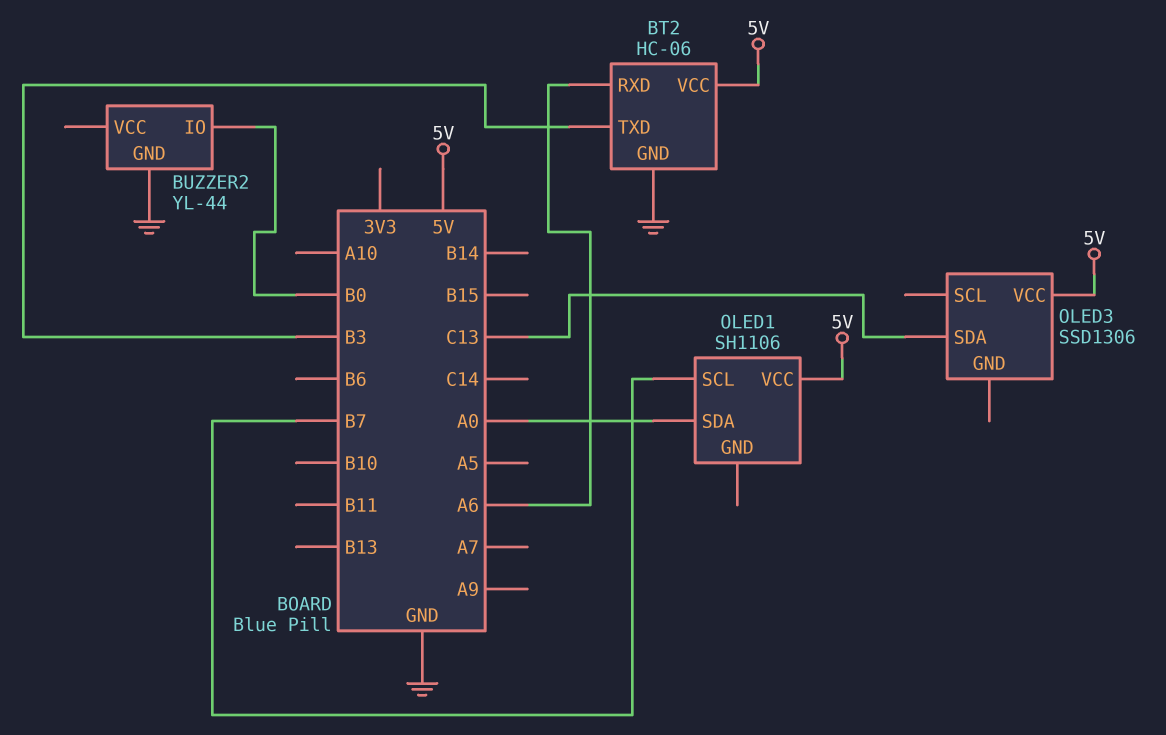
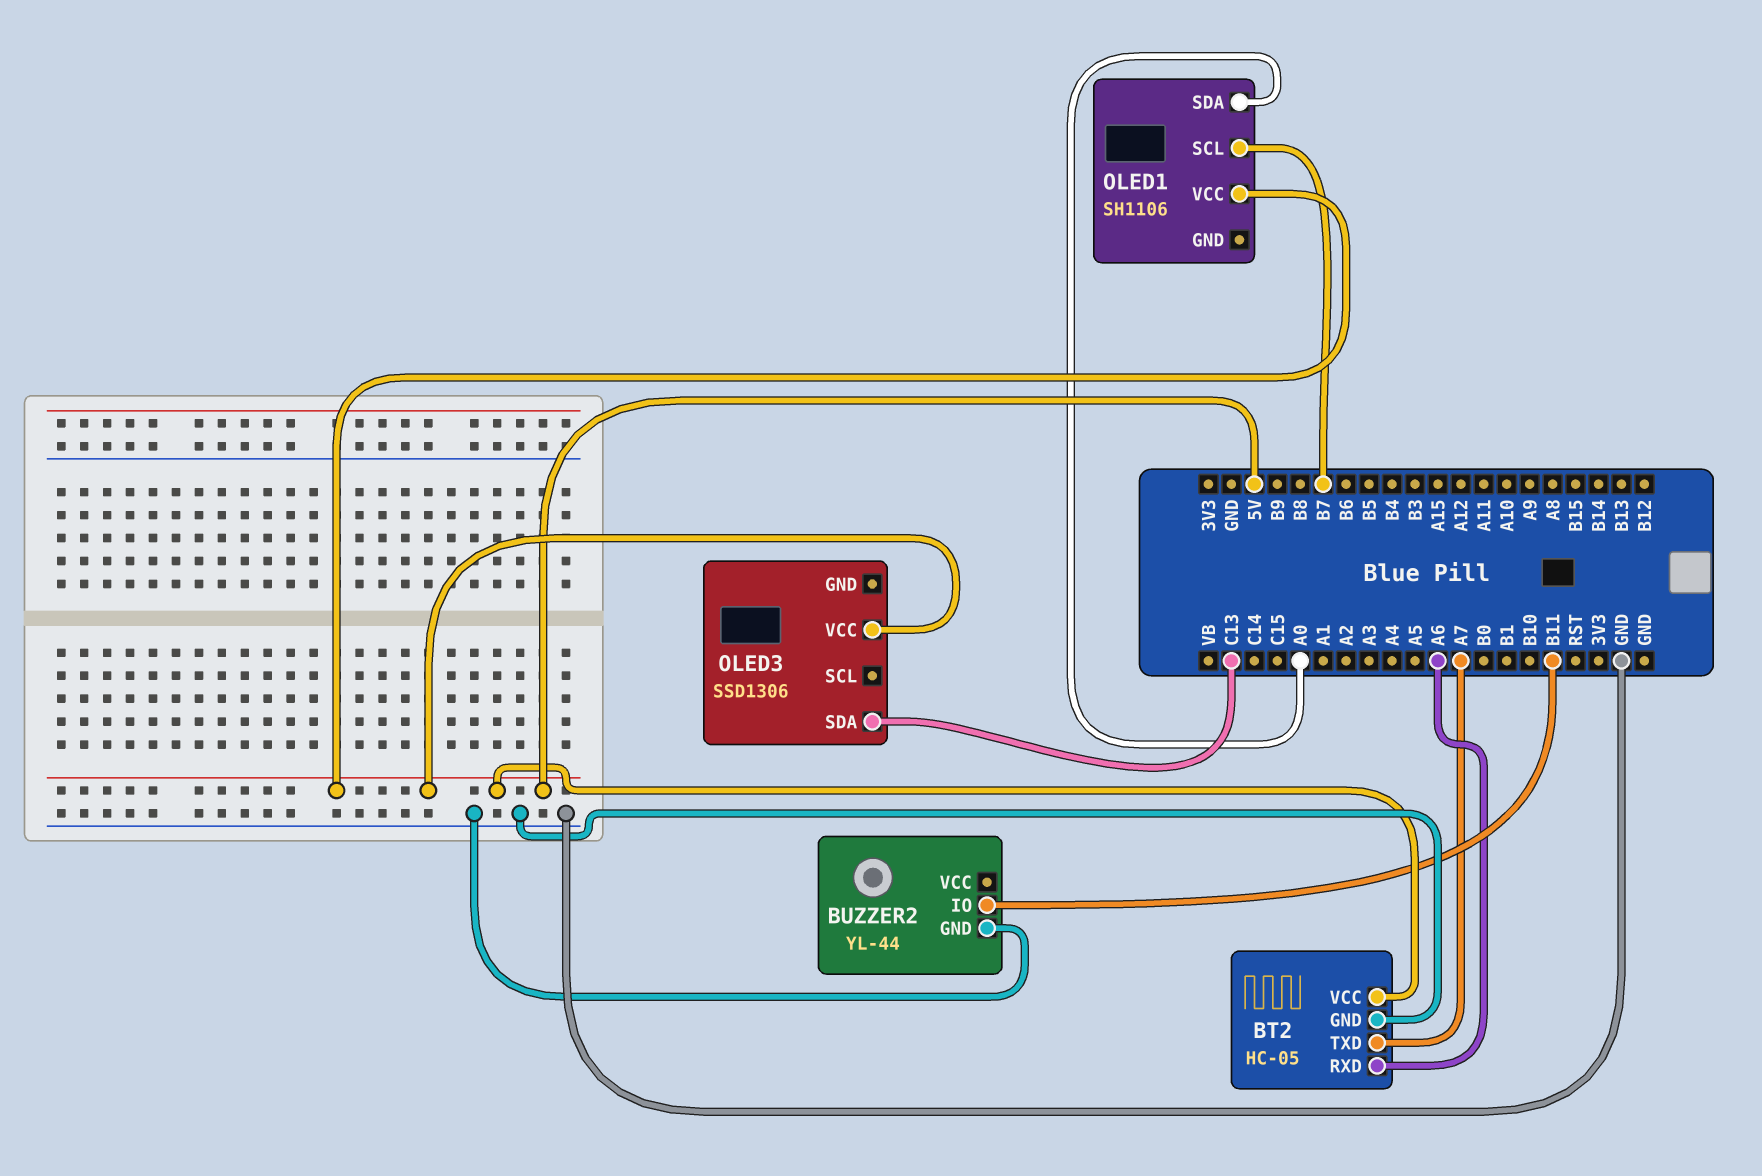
BT2: HC-06 -> HC-05
BT2 pin TXD: B3 -> A7
BUZZER2 pin IO: B0 -> B11

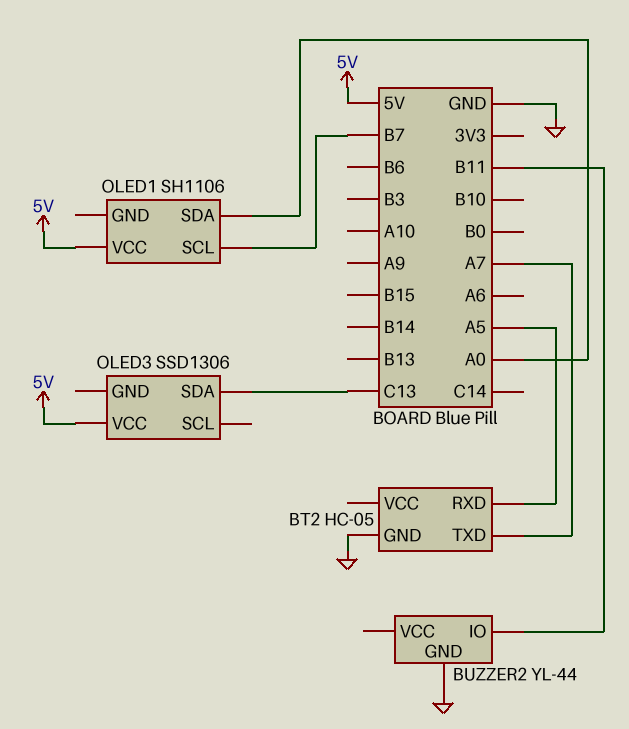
BT2 pin RXD: A6 -> A5
BT2 pin VCC: 5V -> none

